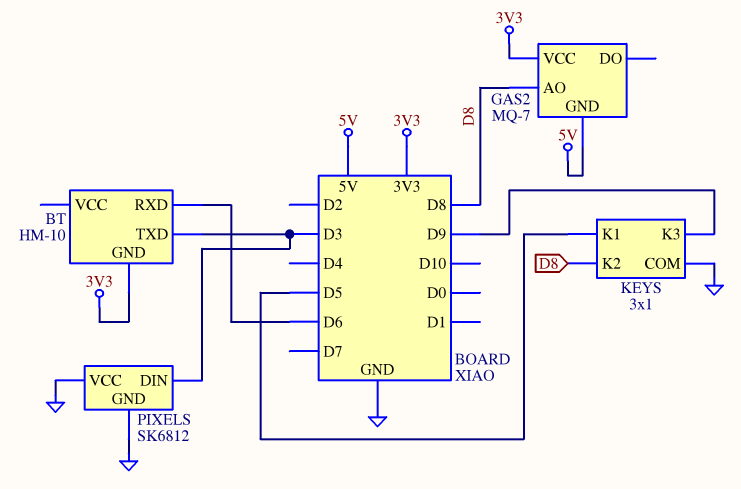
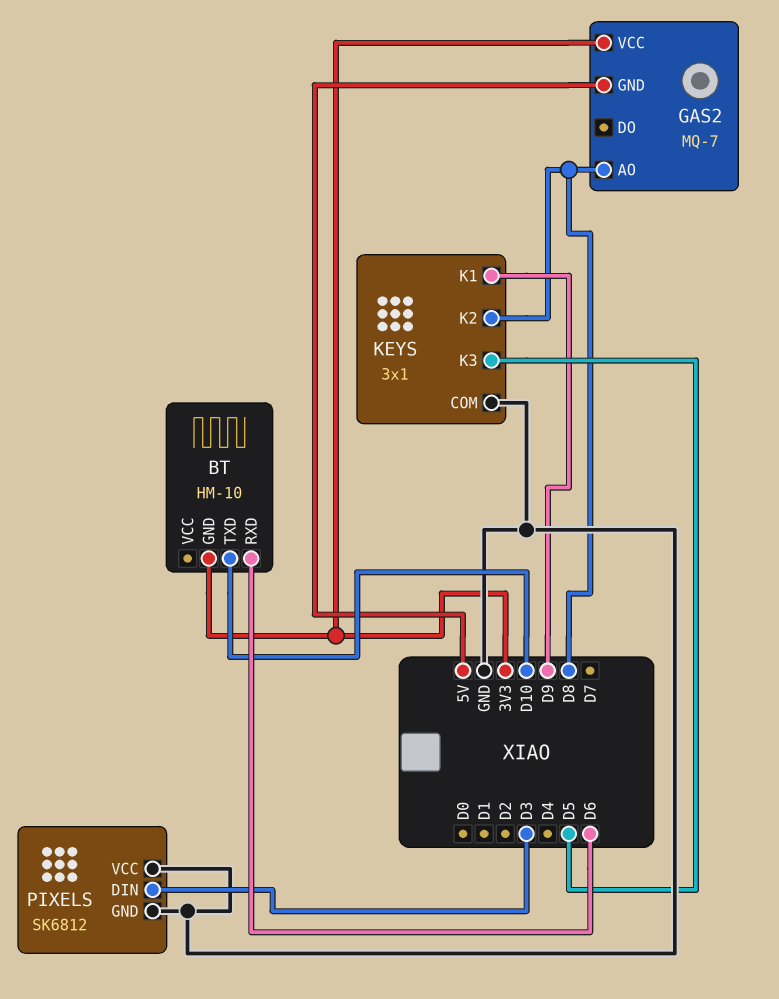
BT pin TXD: D3 -> D10
KEYS pin K1: D5 -> D9
KEYS pin K3: D9 -> D5

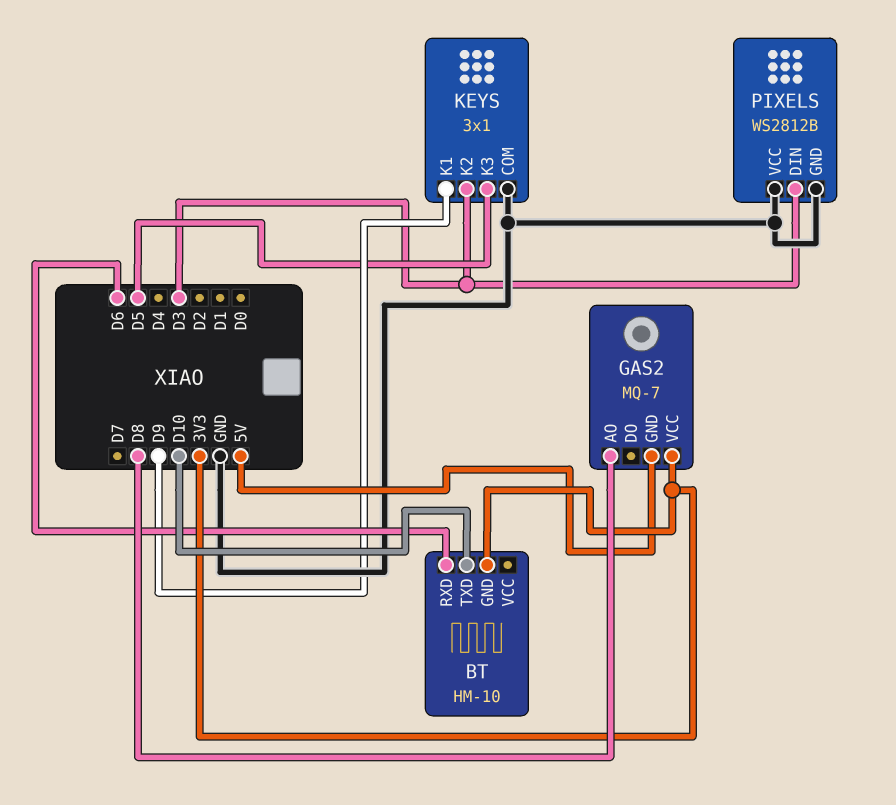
KEYS pin K2: D8 -> D3
PIXELS: SK6812 -> WS2812B

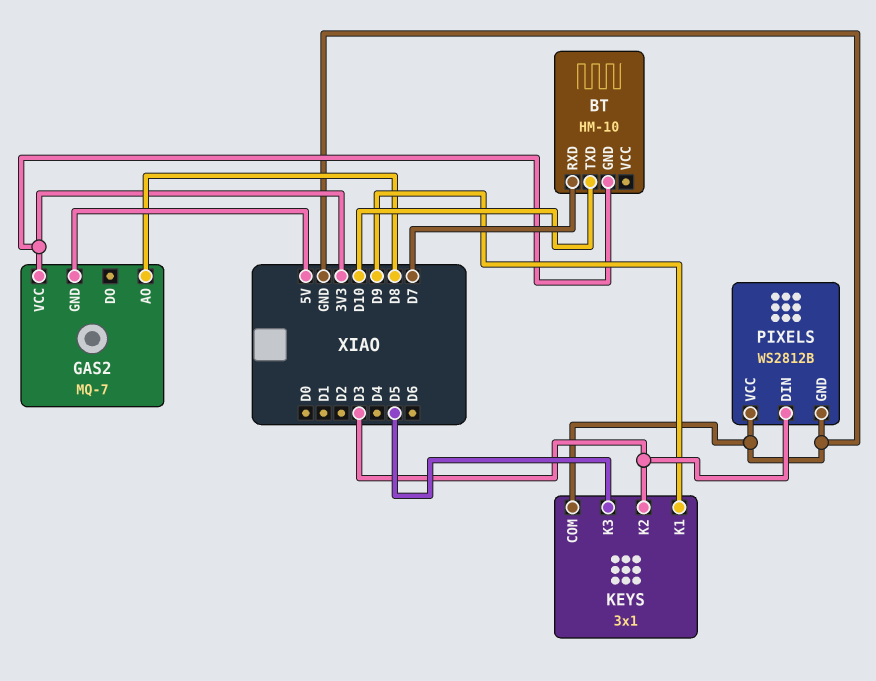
BT pin RXD: D6 -> D7

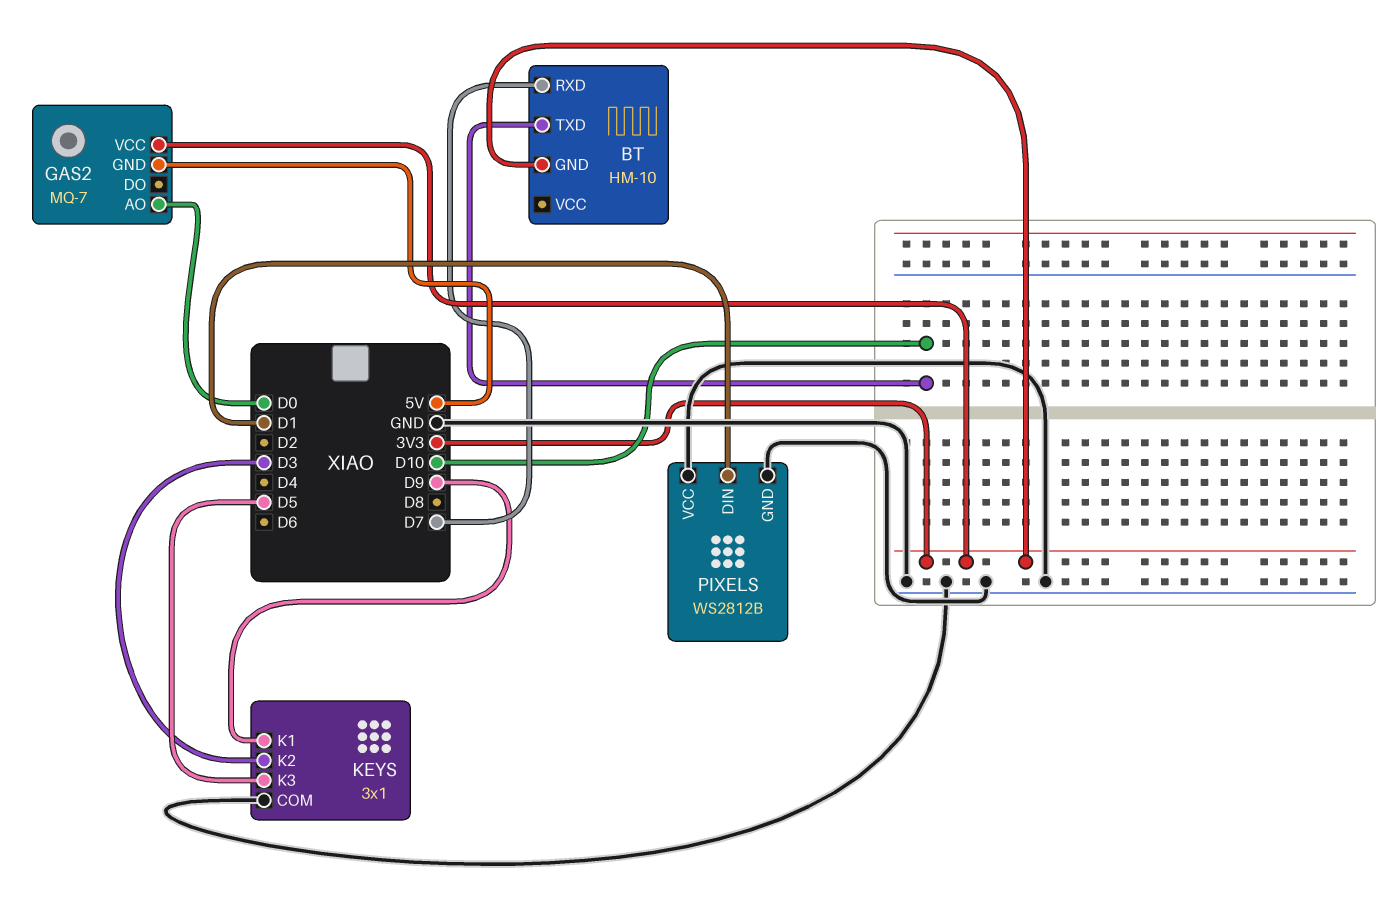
GAS2 pin AO: D8 -> D0
PIXELS pin DIN: D3 -> D1

